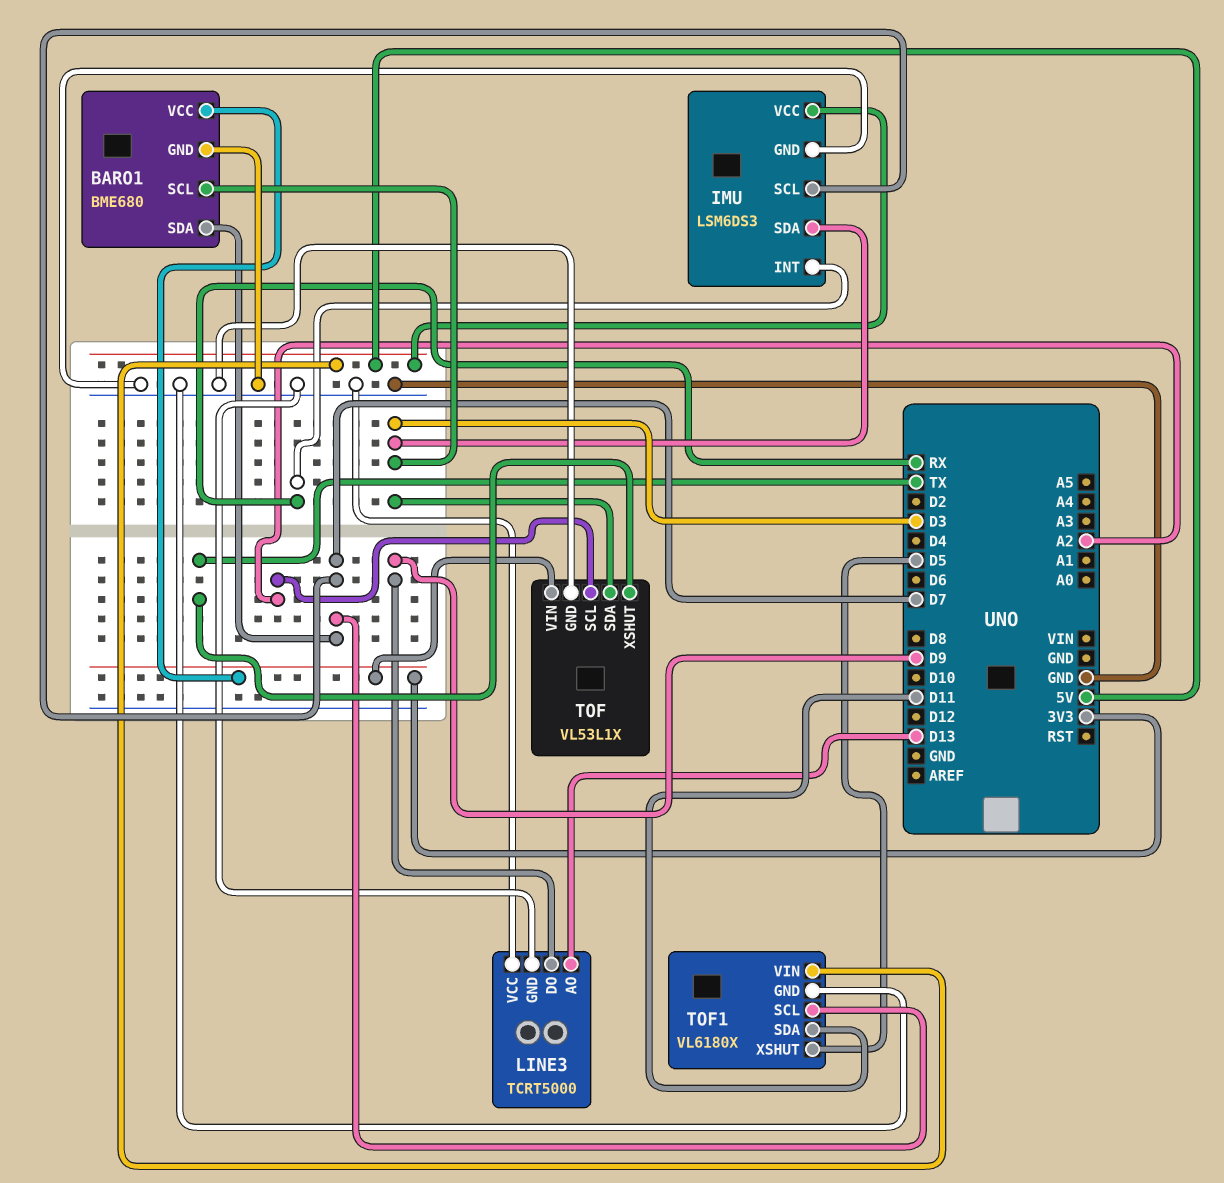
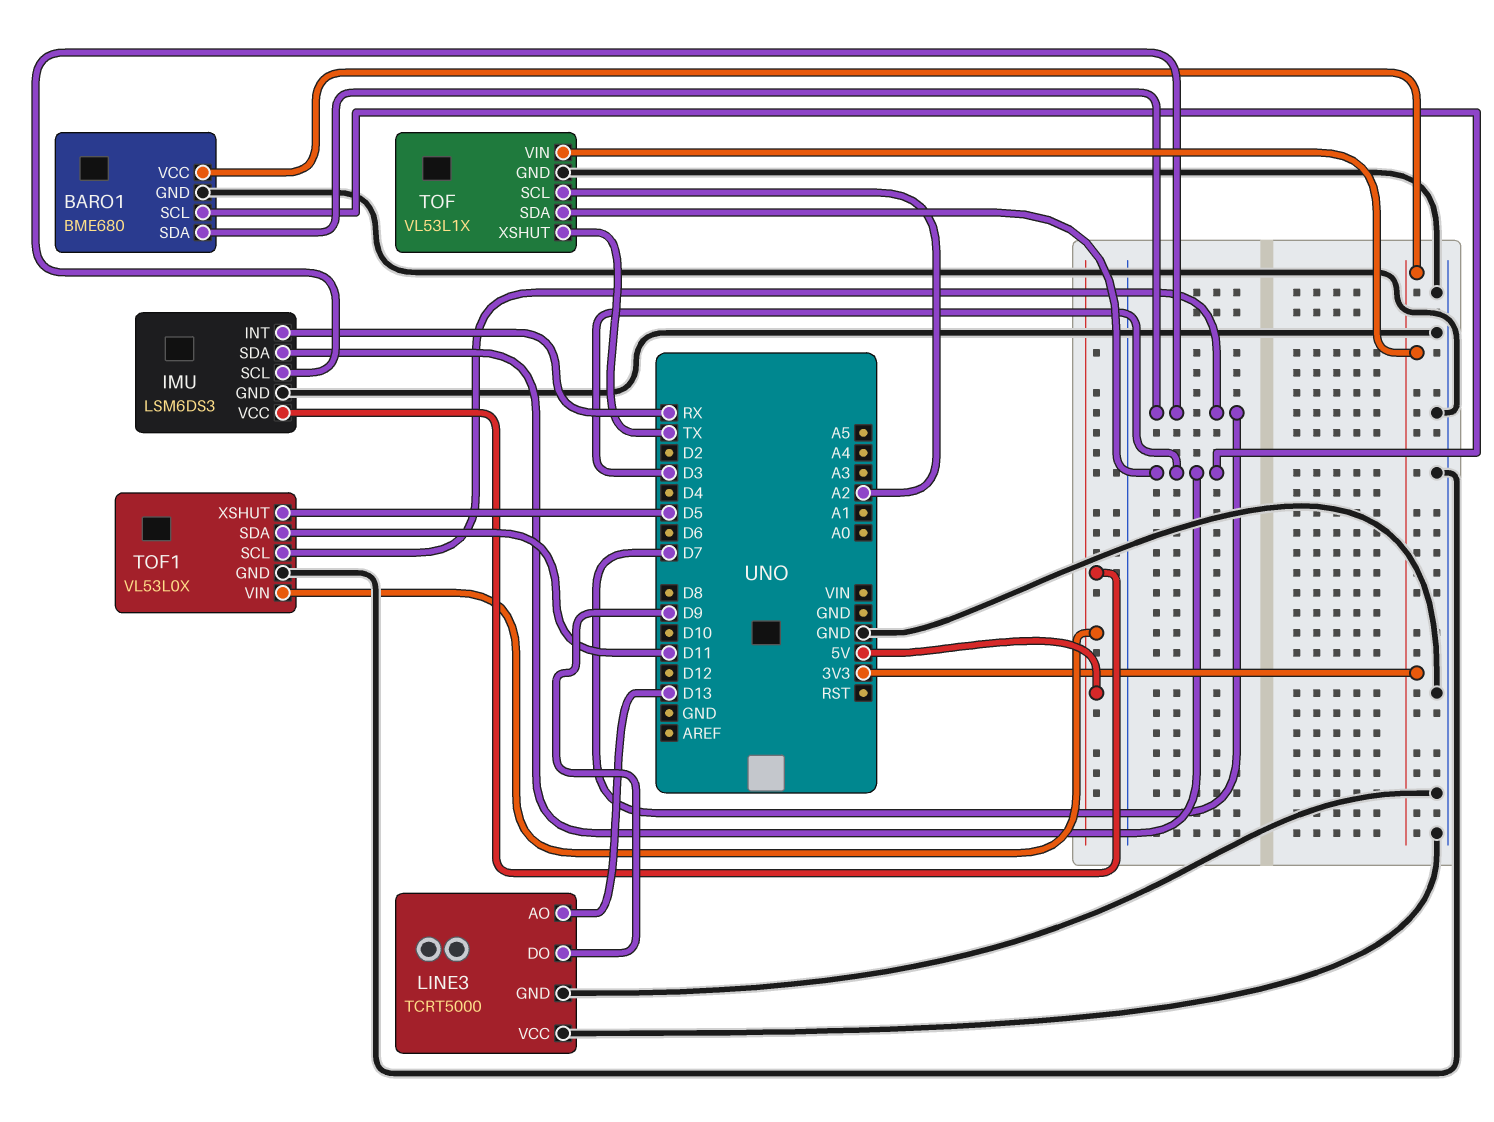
TOF1: VL6180X -> VL53L0X

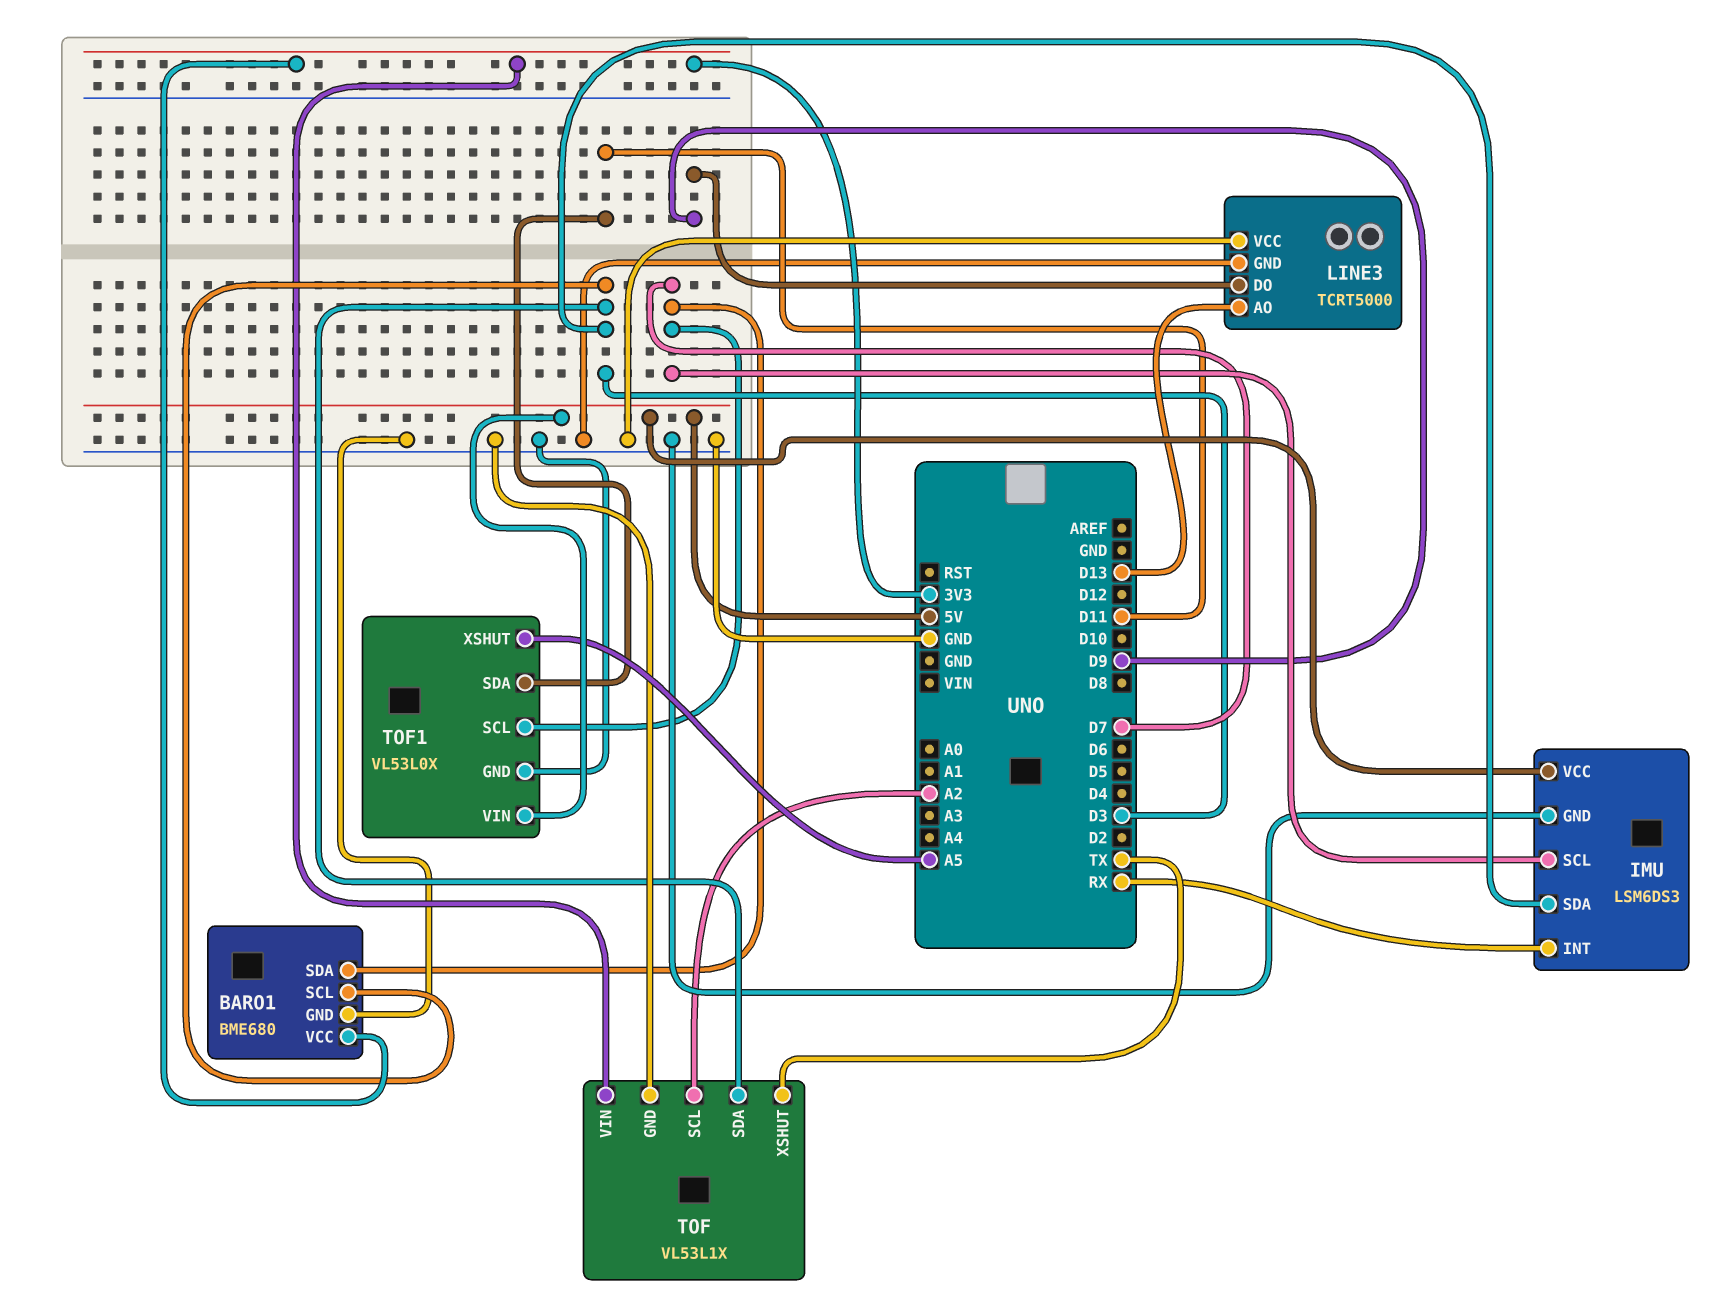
TOF1 pin XSHUT: D5 -> A5

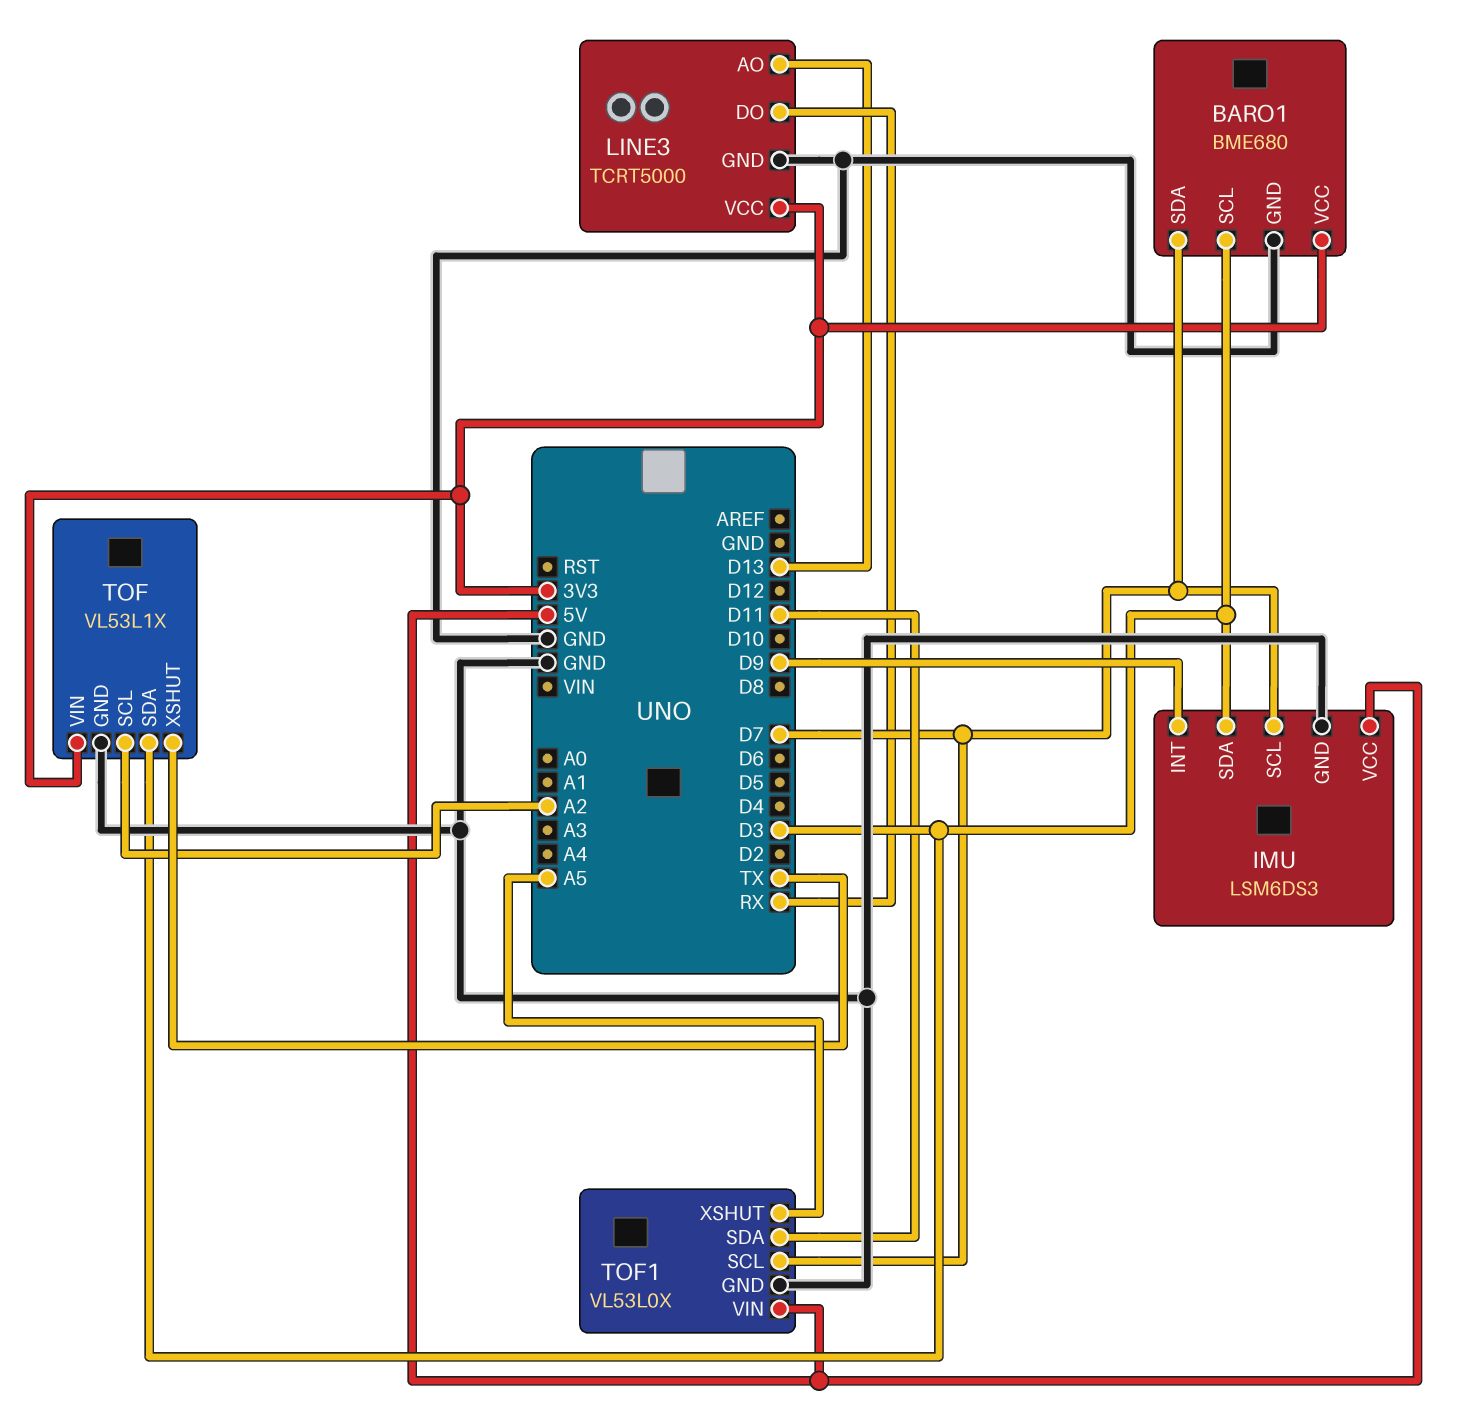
IMU pin INT: RX -> D9
LINE3 pin DO: D9 -> RX
LINE3 pin VCC: GND -> 3V3

